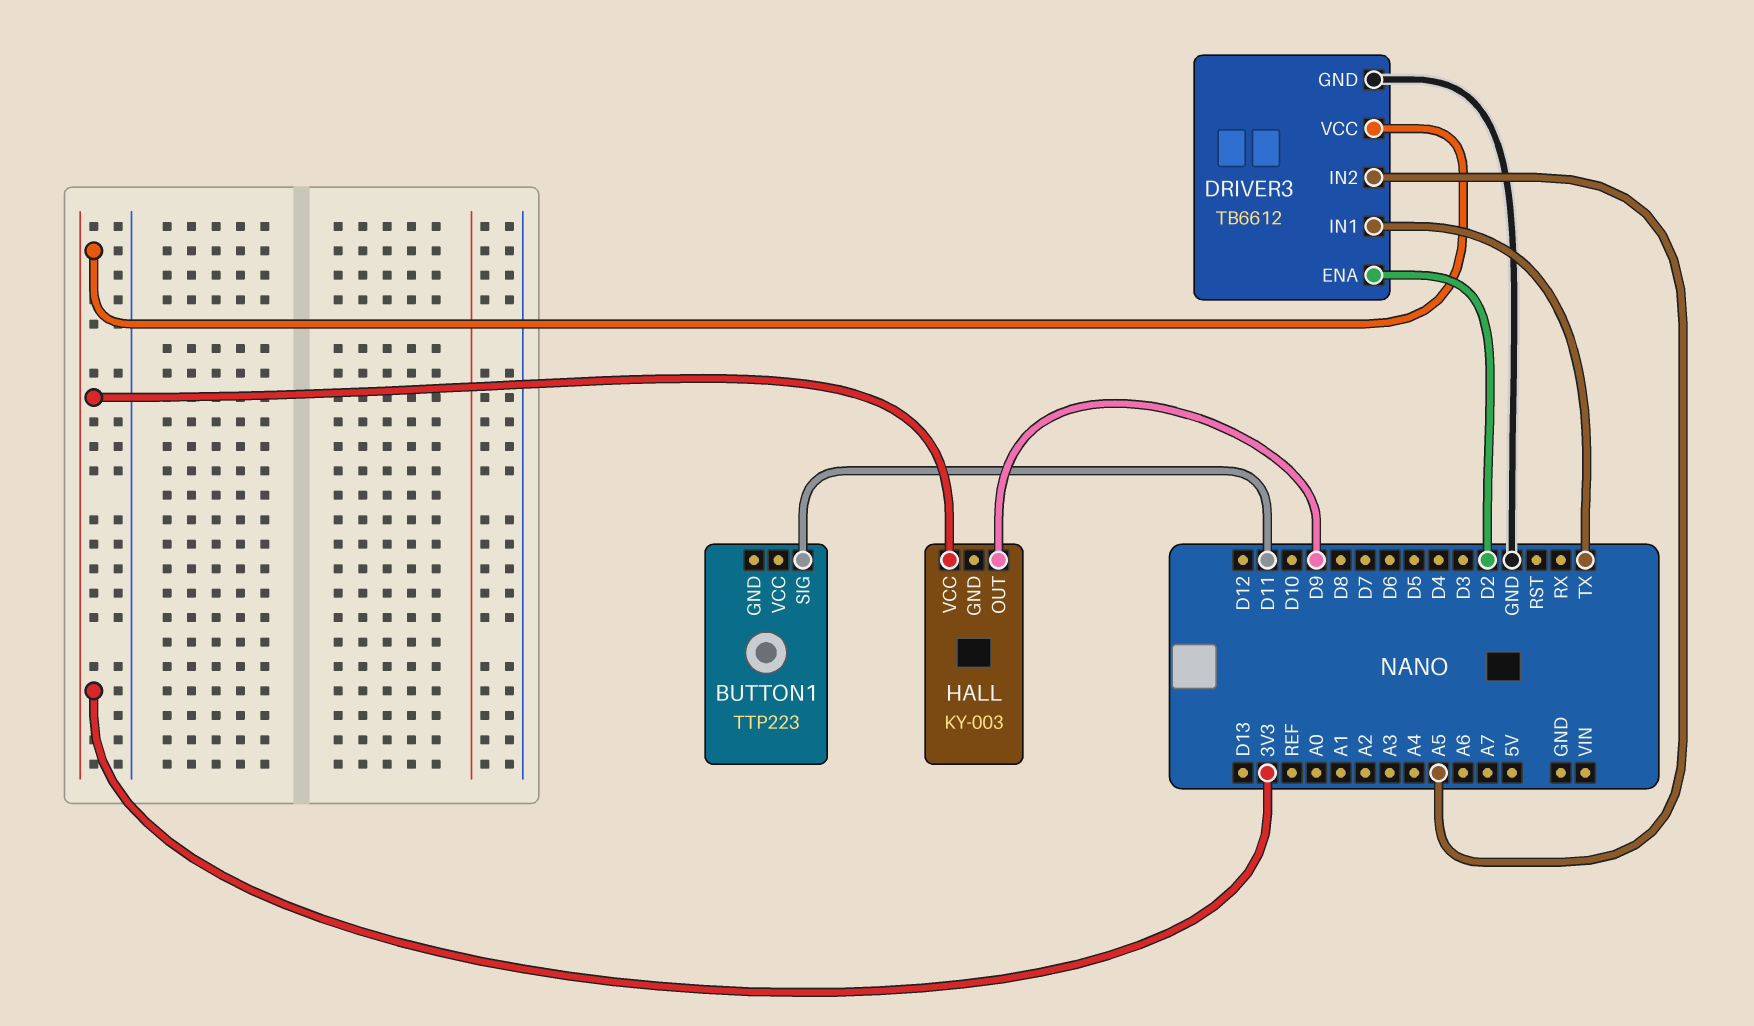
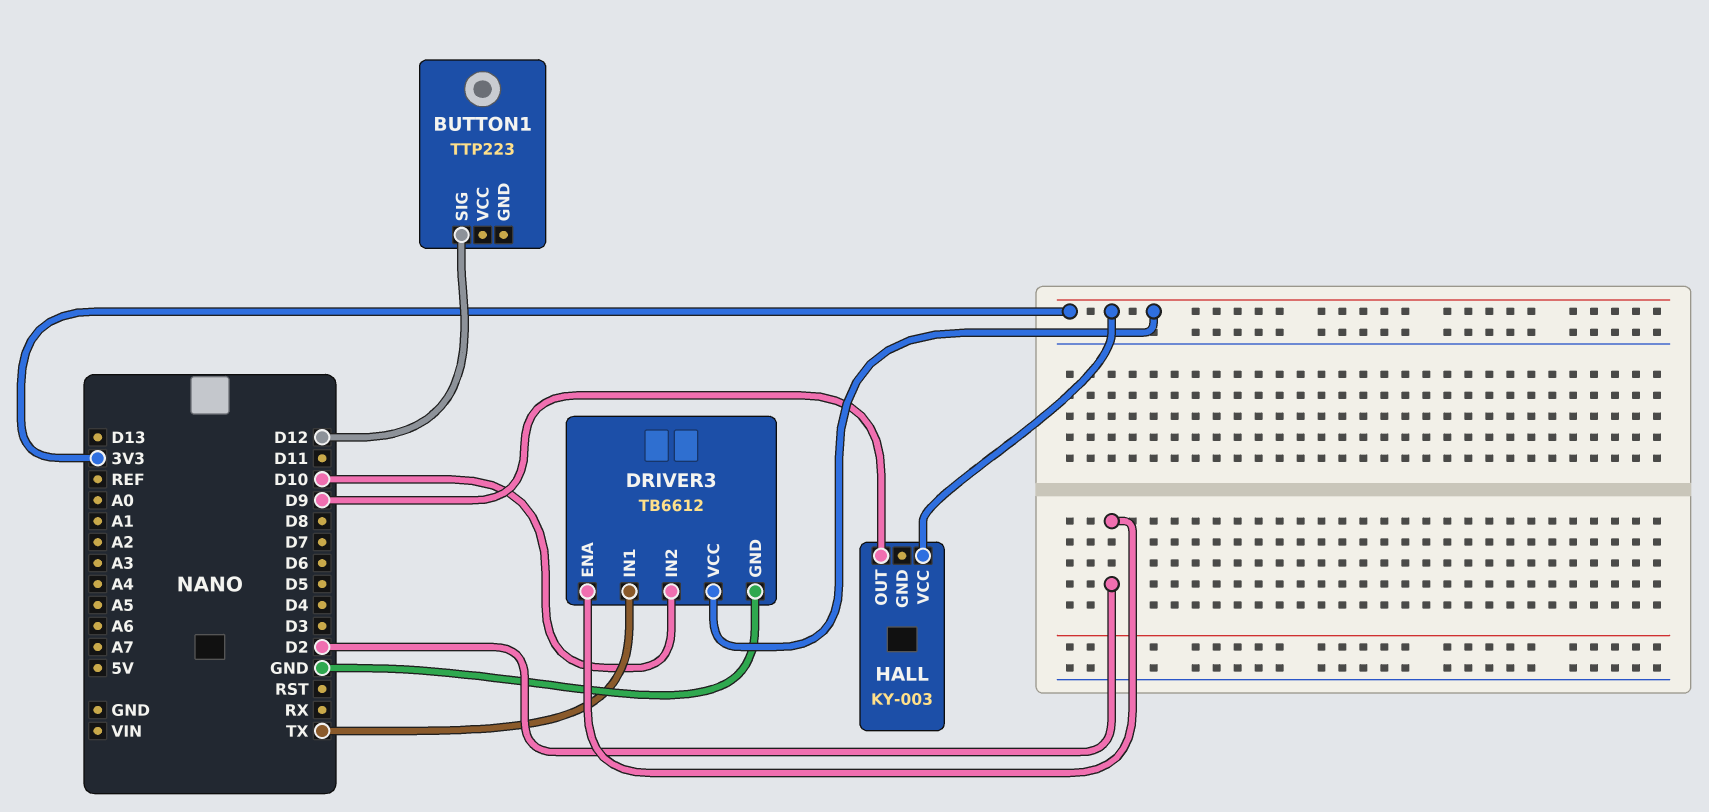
BUTTON1 pin SIG: D11 -> D12
DRIVER3 pin IN2: A5 -> D10

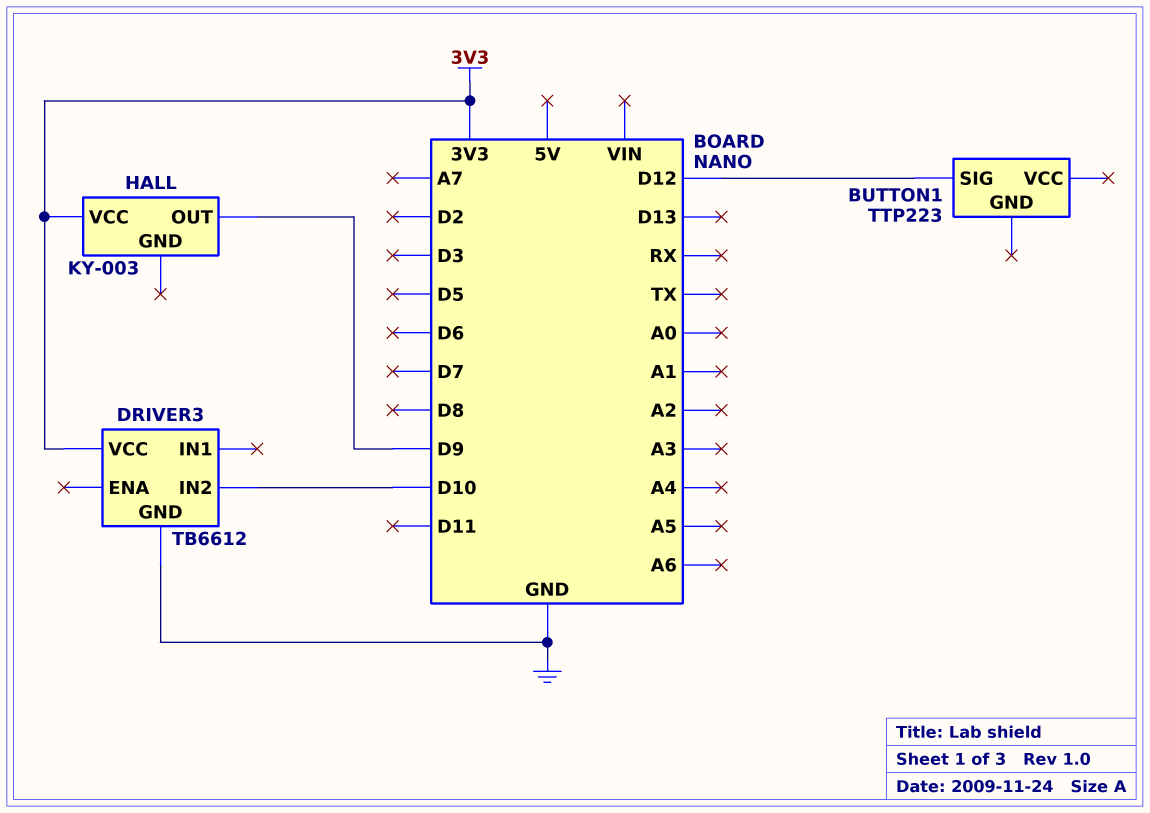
DRIVER3 pin ENA: D2 -> none
DRIVER3 pin IN1: TX -> none

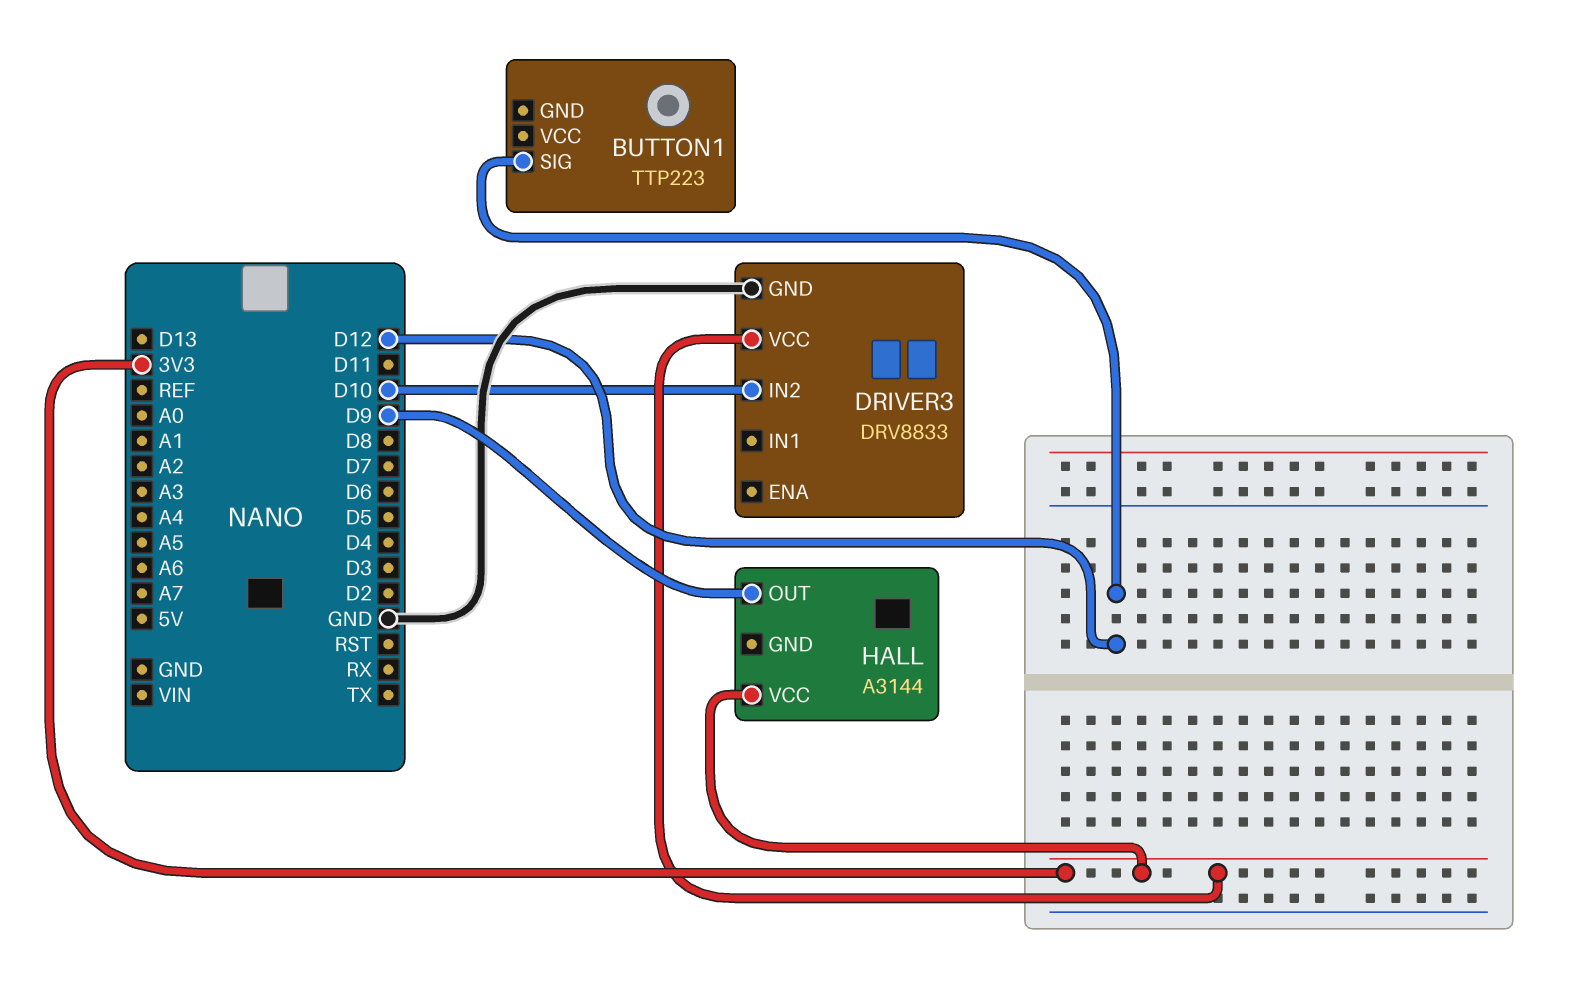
DRIVER3: TB6612 -> DRV8833
HALL: KY-003 -> A3144

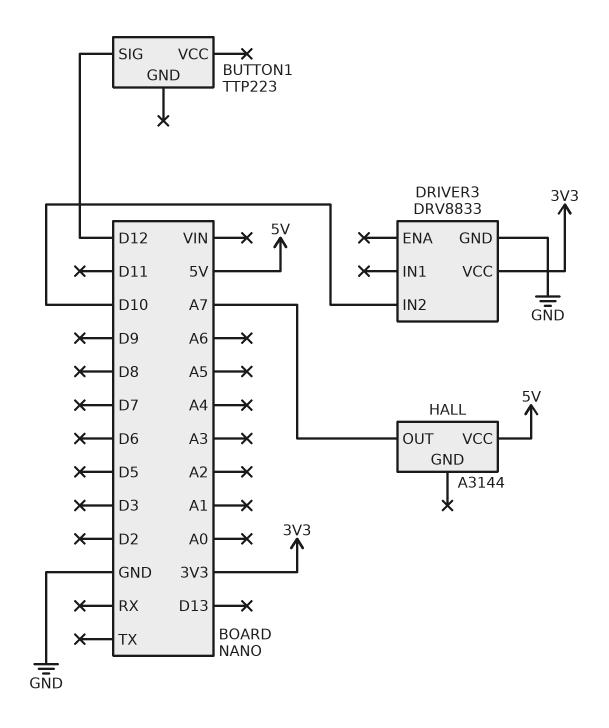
HALL pin OUT: D9 -> A7
HALL pin VCC: 3V3 -> 5V

